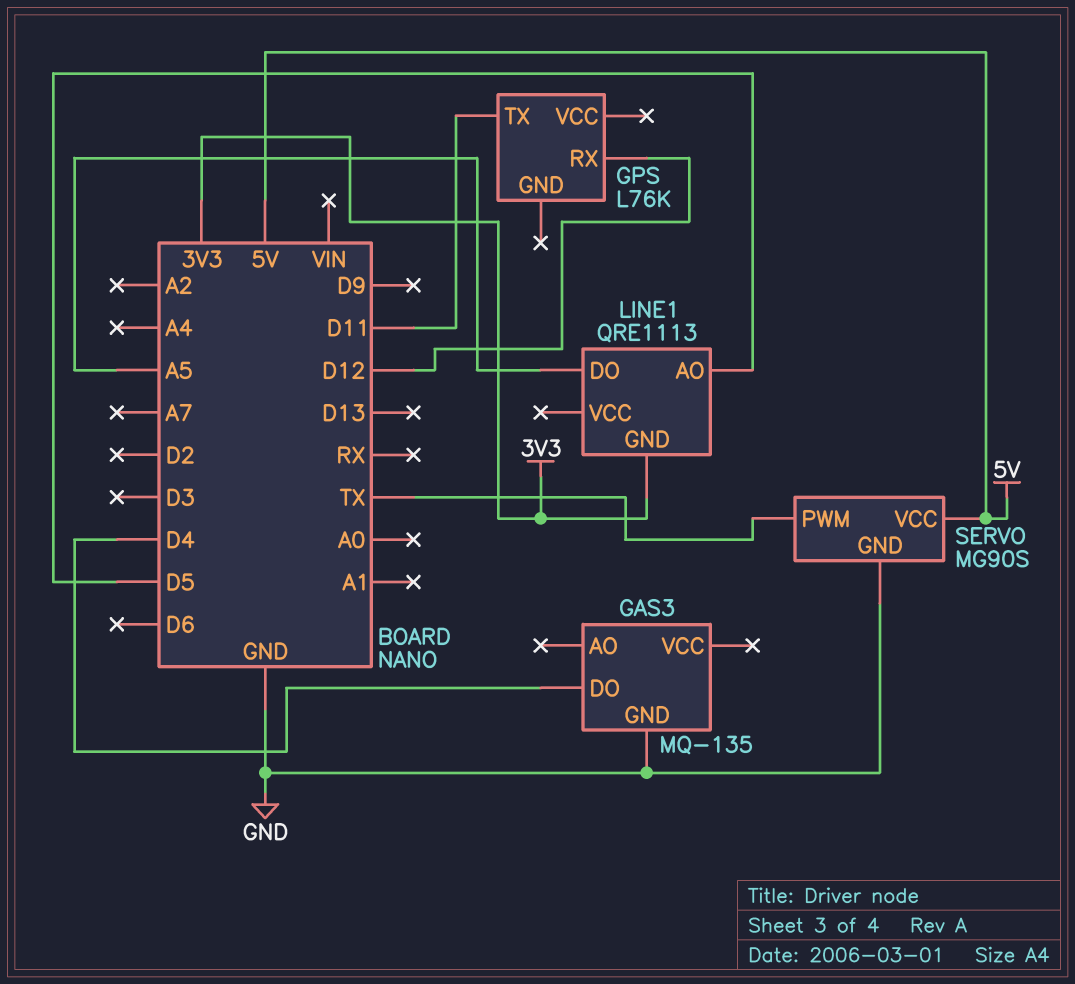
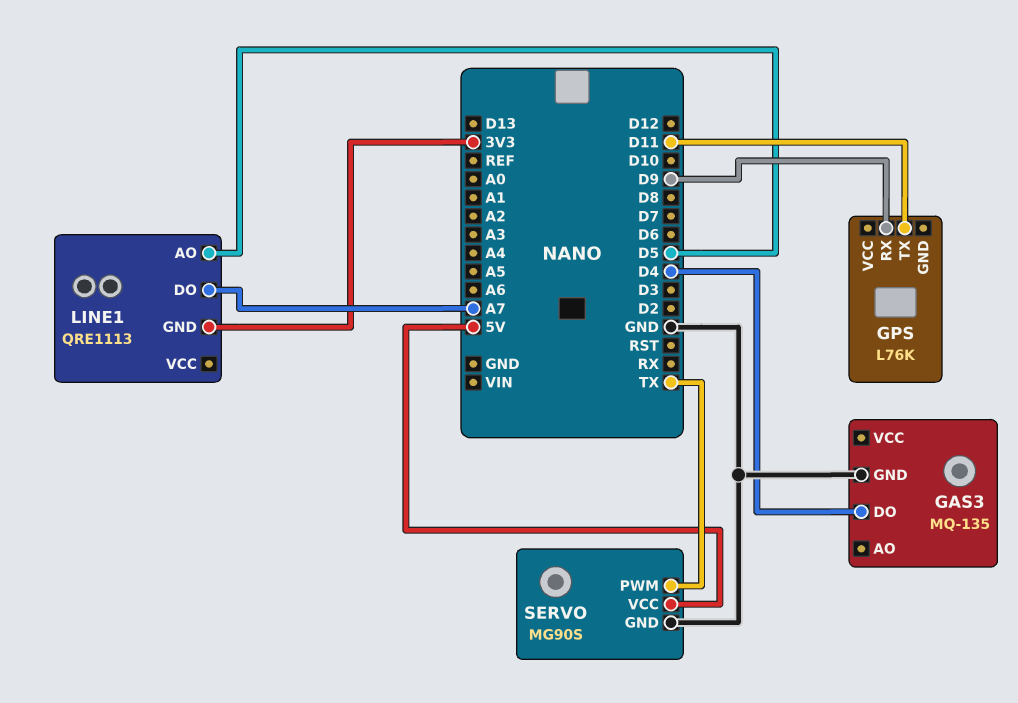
GPS pin RX: D12 -> D9
LINE1 pin DO: A5 -> A7

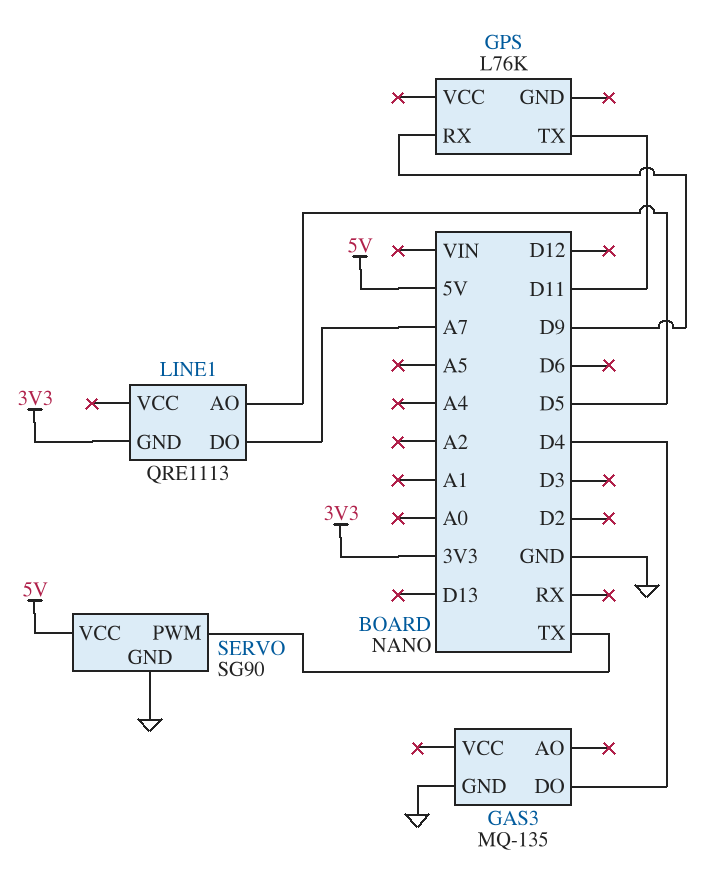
SERVO: MG90S -> SG90

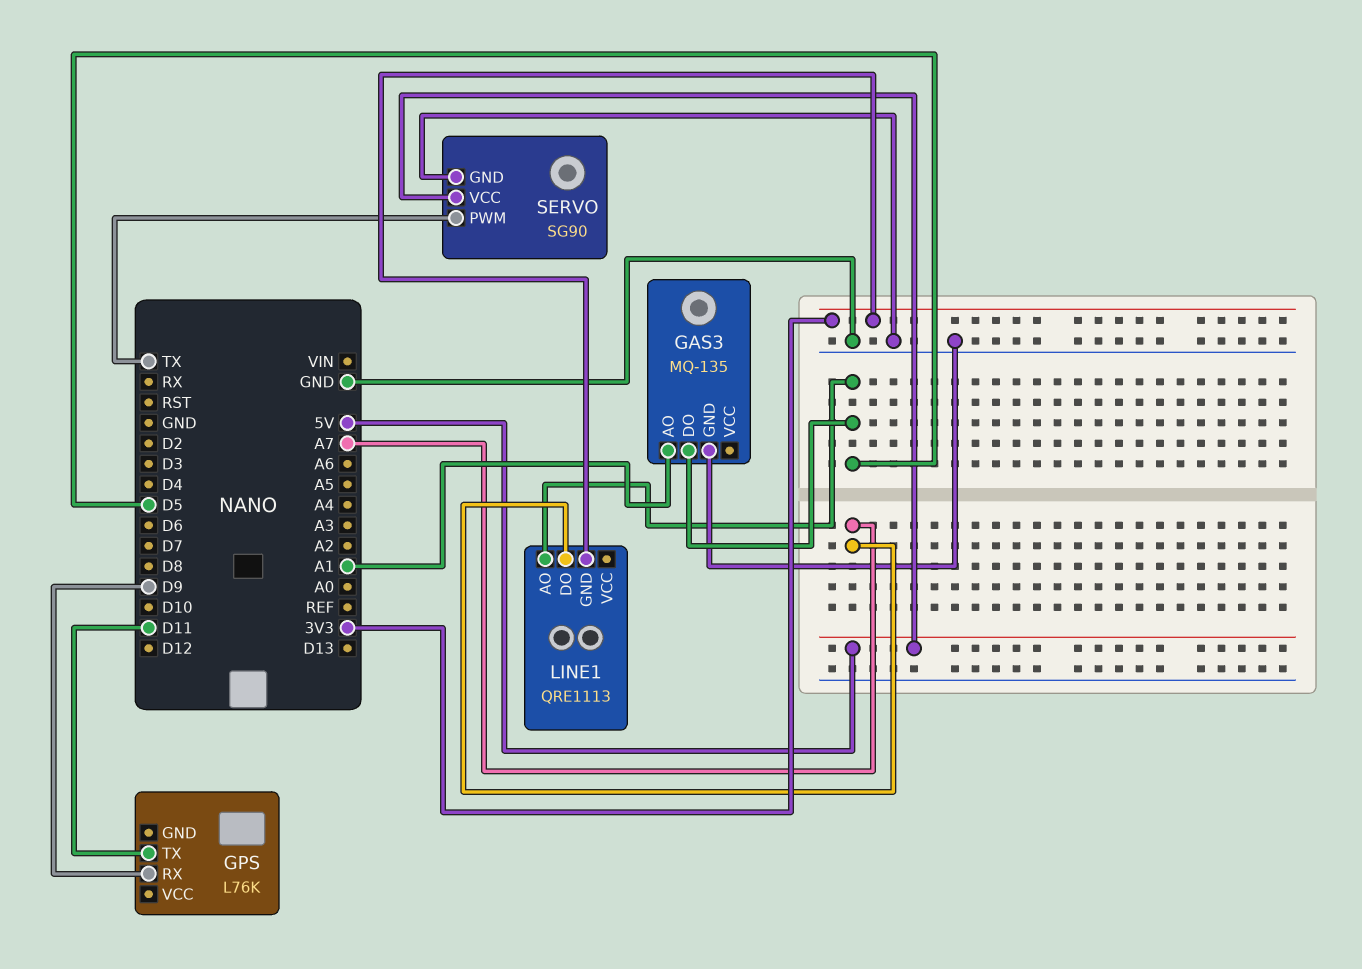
GAS3 pin AO: none -> A1
GAS3 pin DO: D4 -> D5

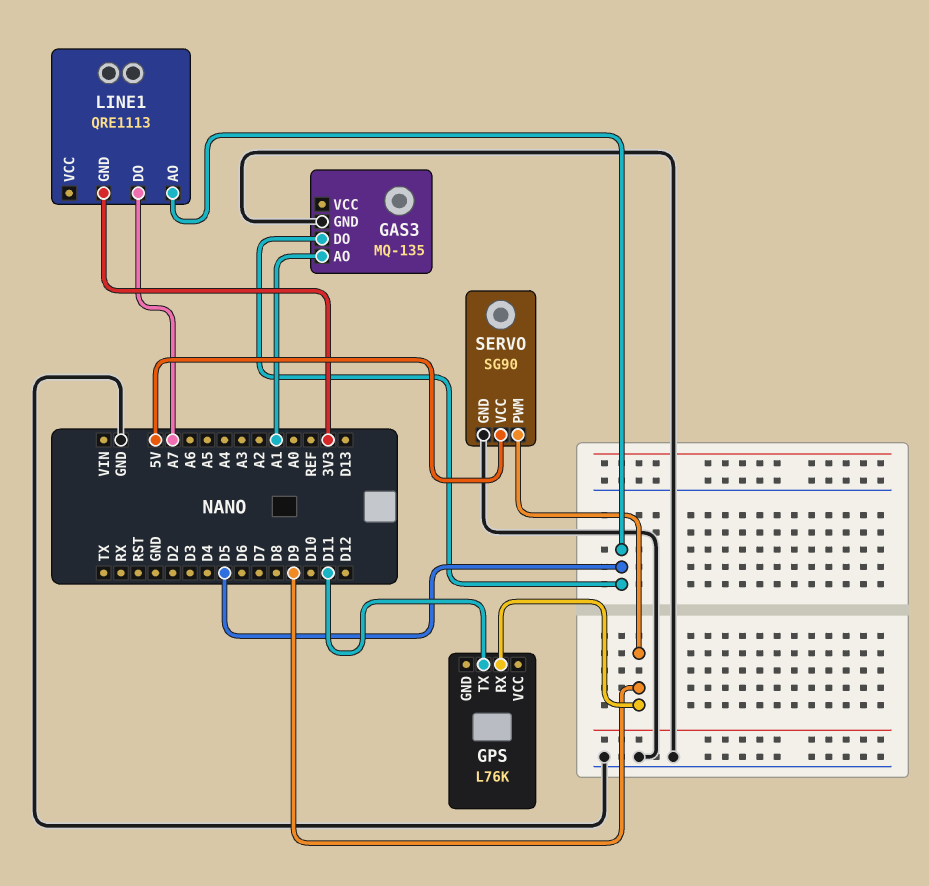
SERVO pin PWM: TX -> D9

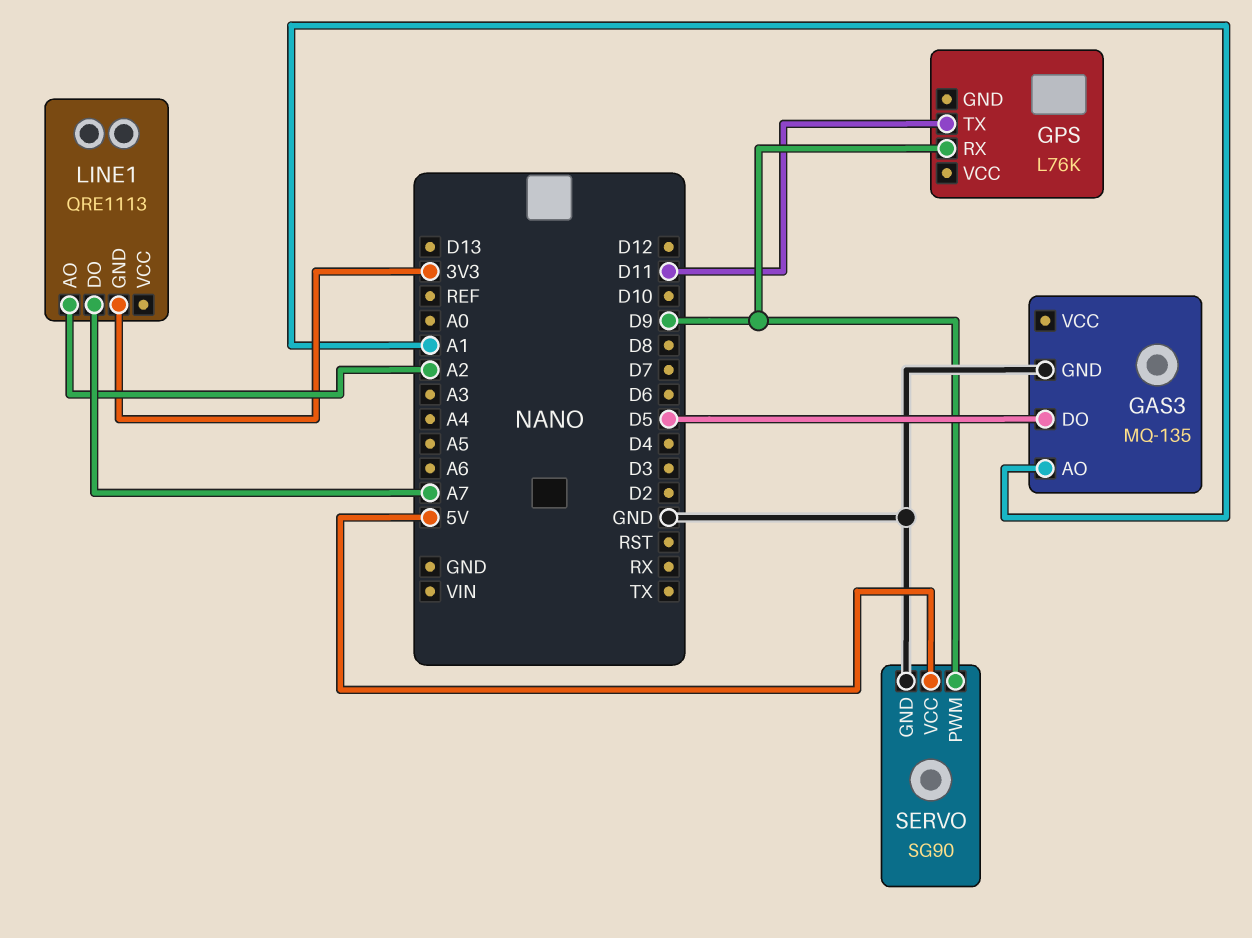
LINE1 pin AO: D5 -> A2

